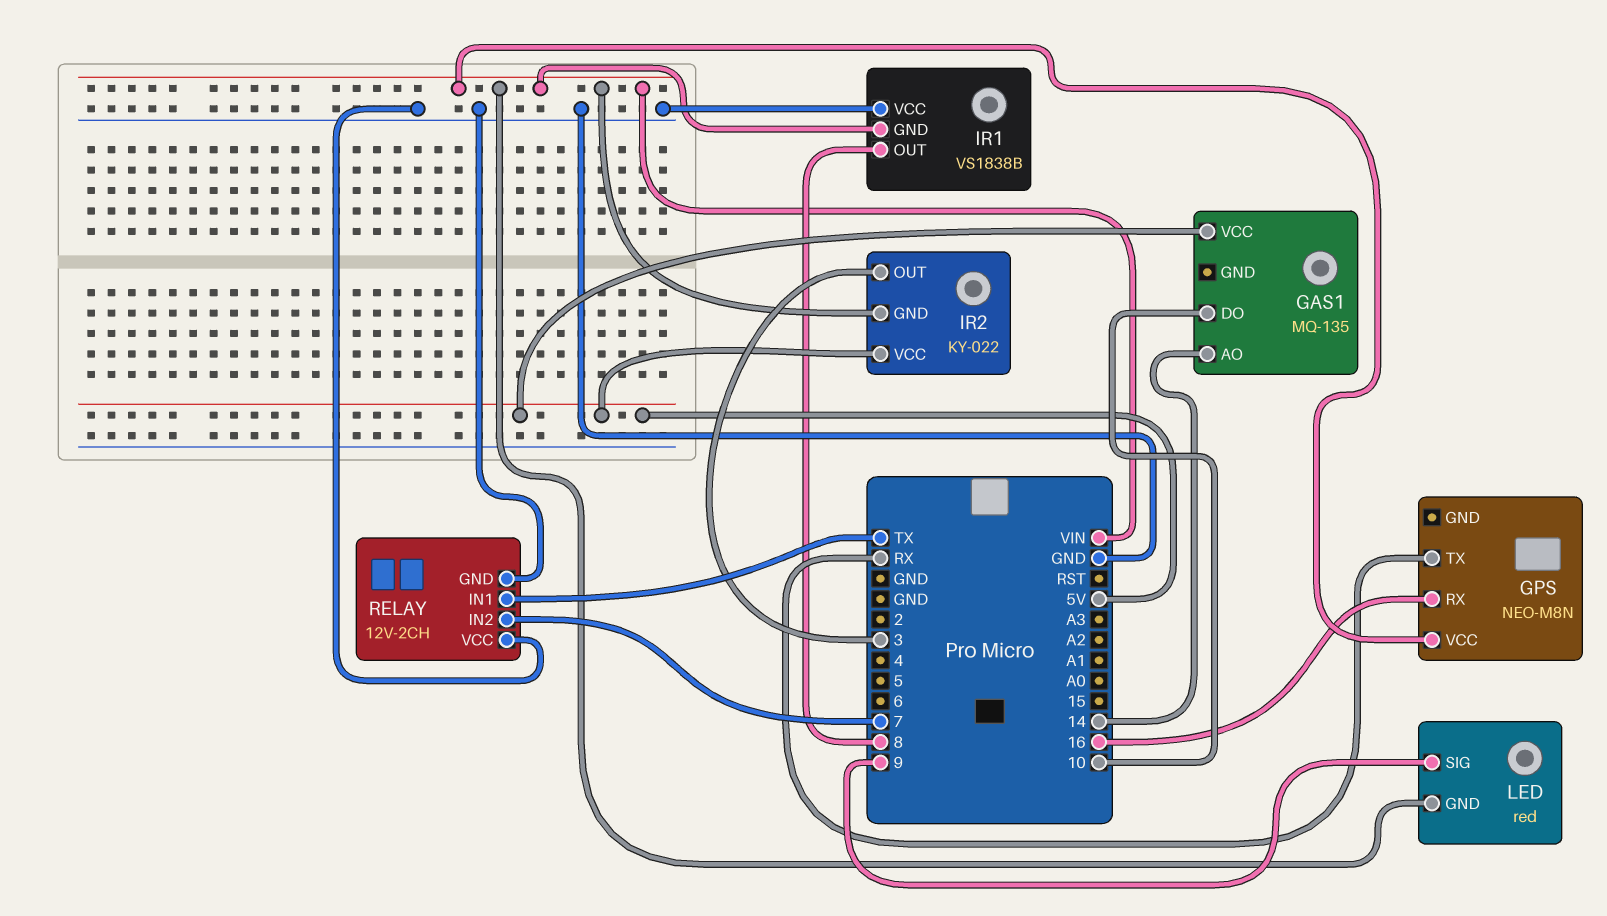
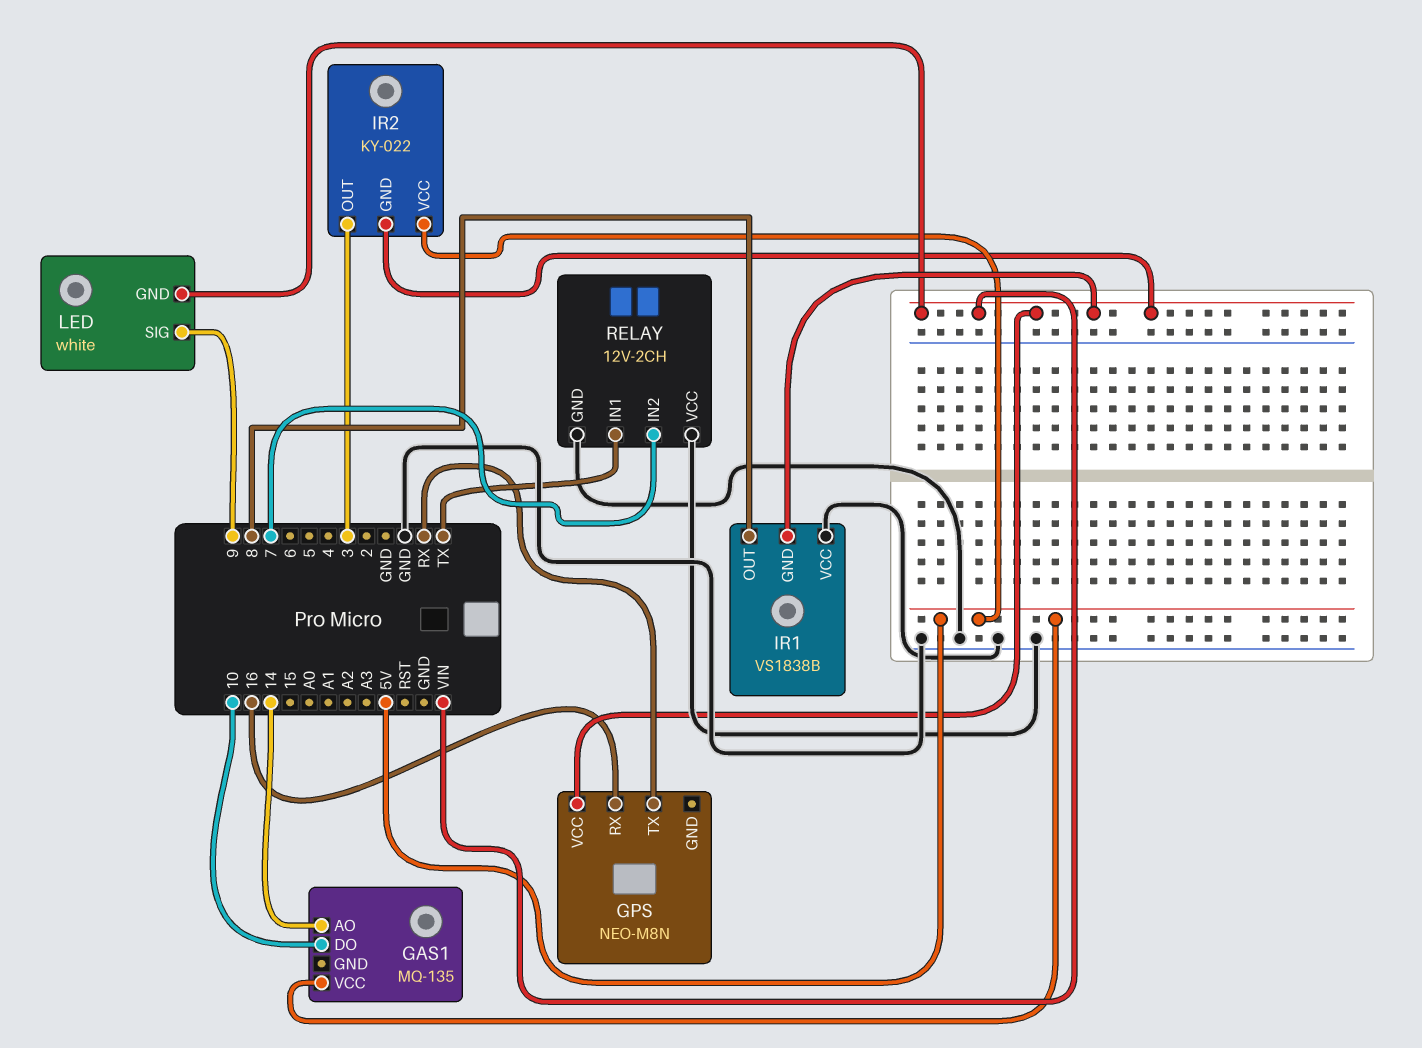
LED: red -> white

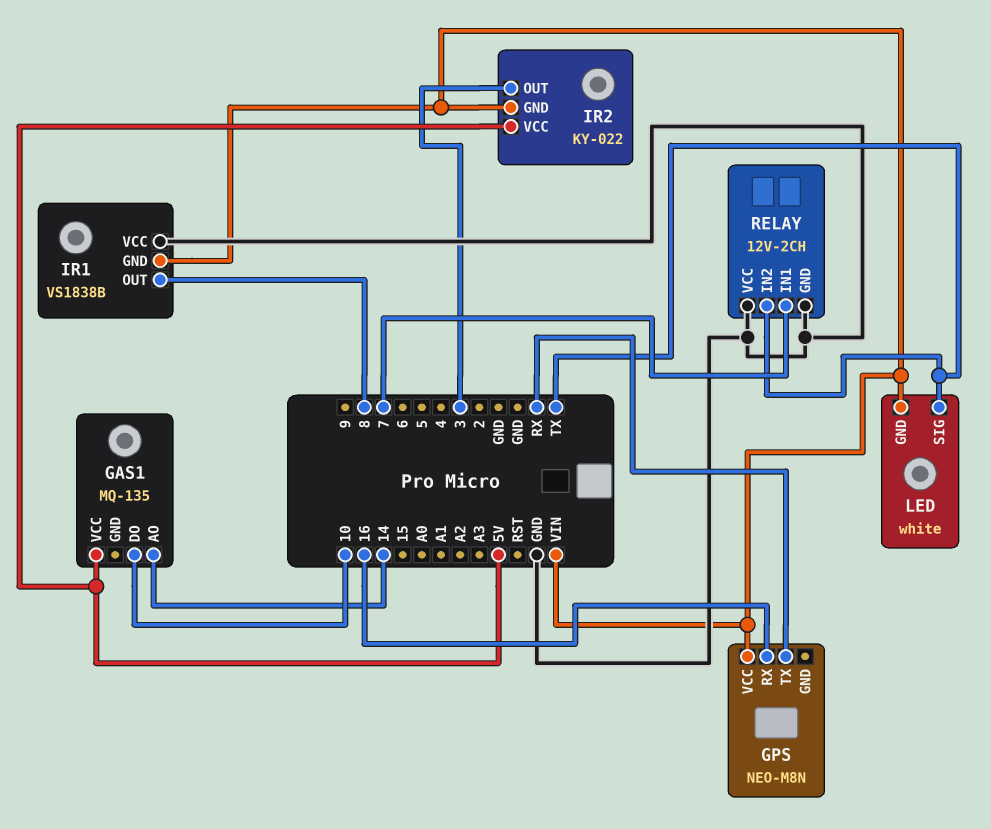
LED pin SIG: 9 -> TX
RELAY pin IN1: TX -> 7
RELAY pin IN2: 7 -> TX

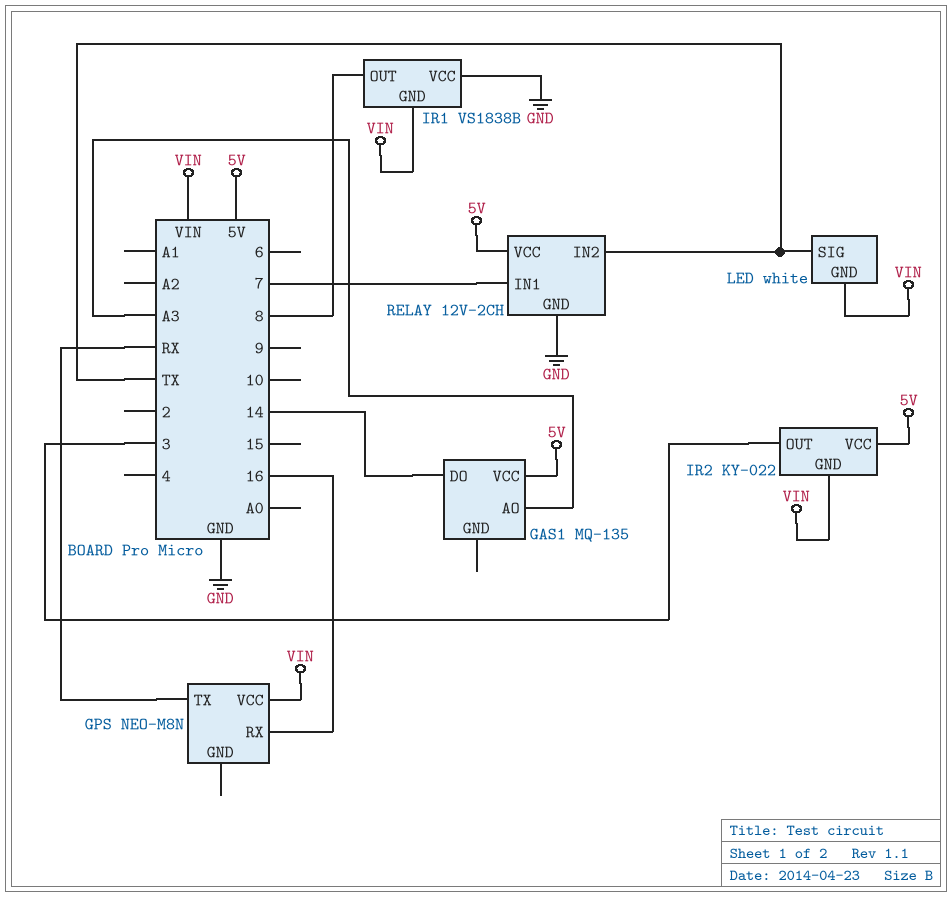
GAS1 pin AO: 14 -> A3
GAS1 pin DO: 10 -> 14
RELAY pin VCC: GND -> 5V

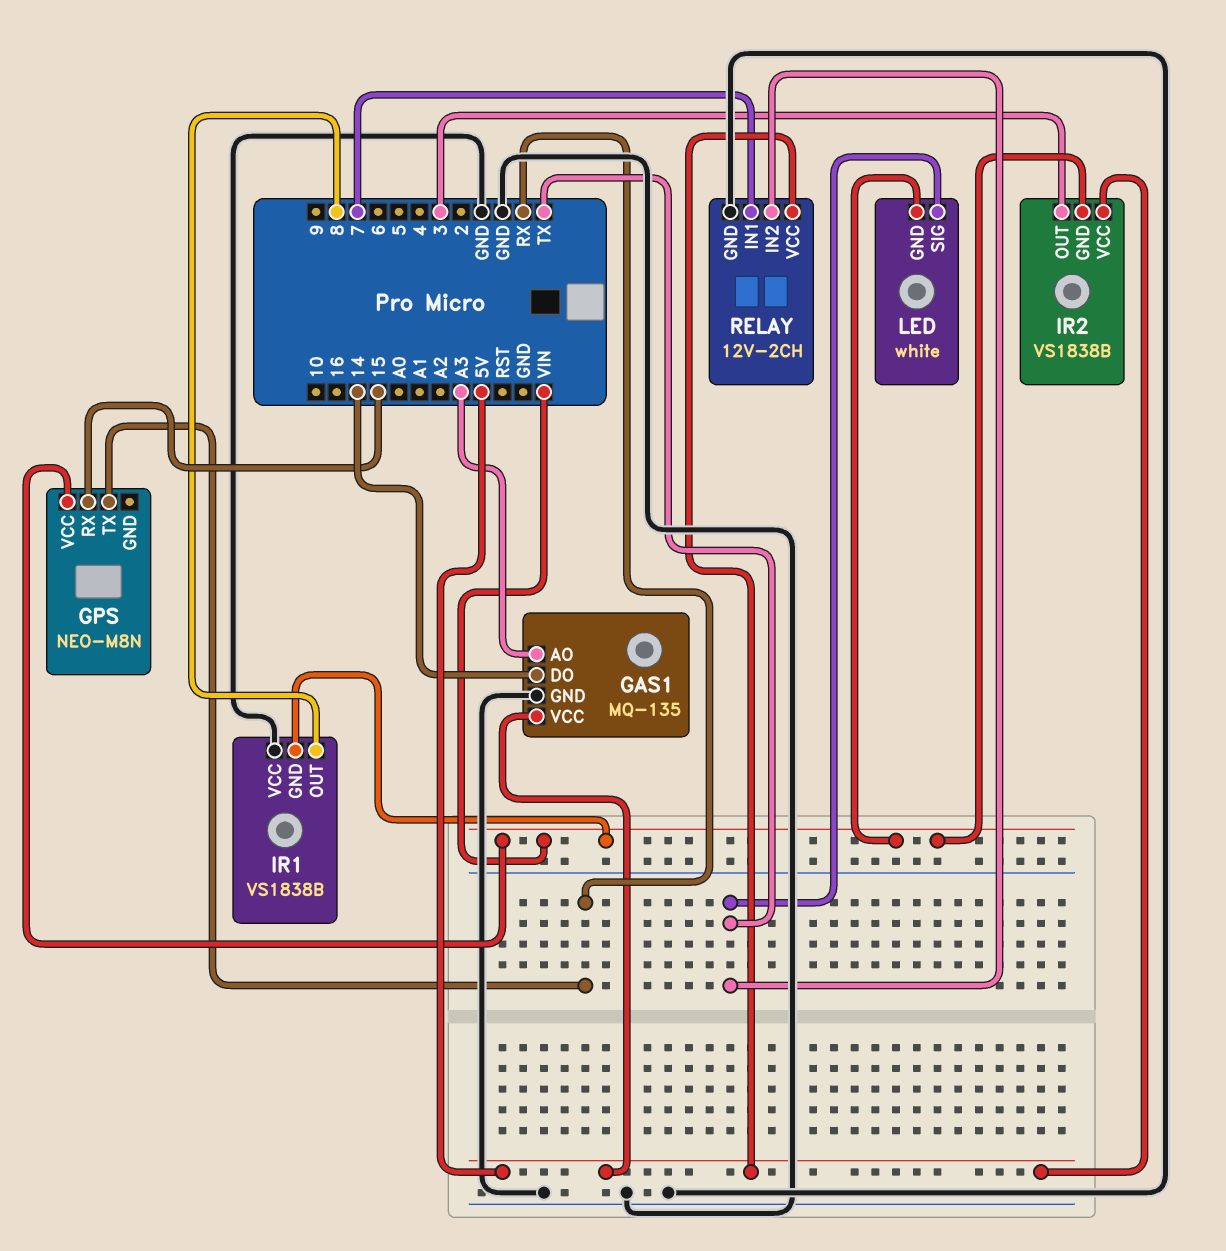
GAS1 pin GND: none -> GND
GPS pin RX: 16 -> 15
IR2: KY-022 -> VS1838B

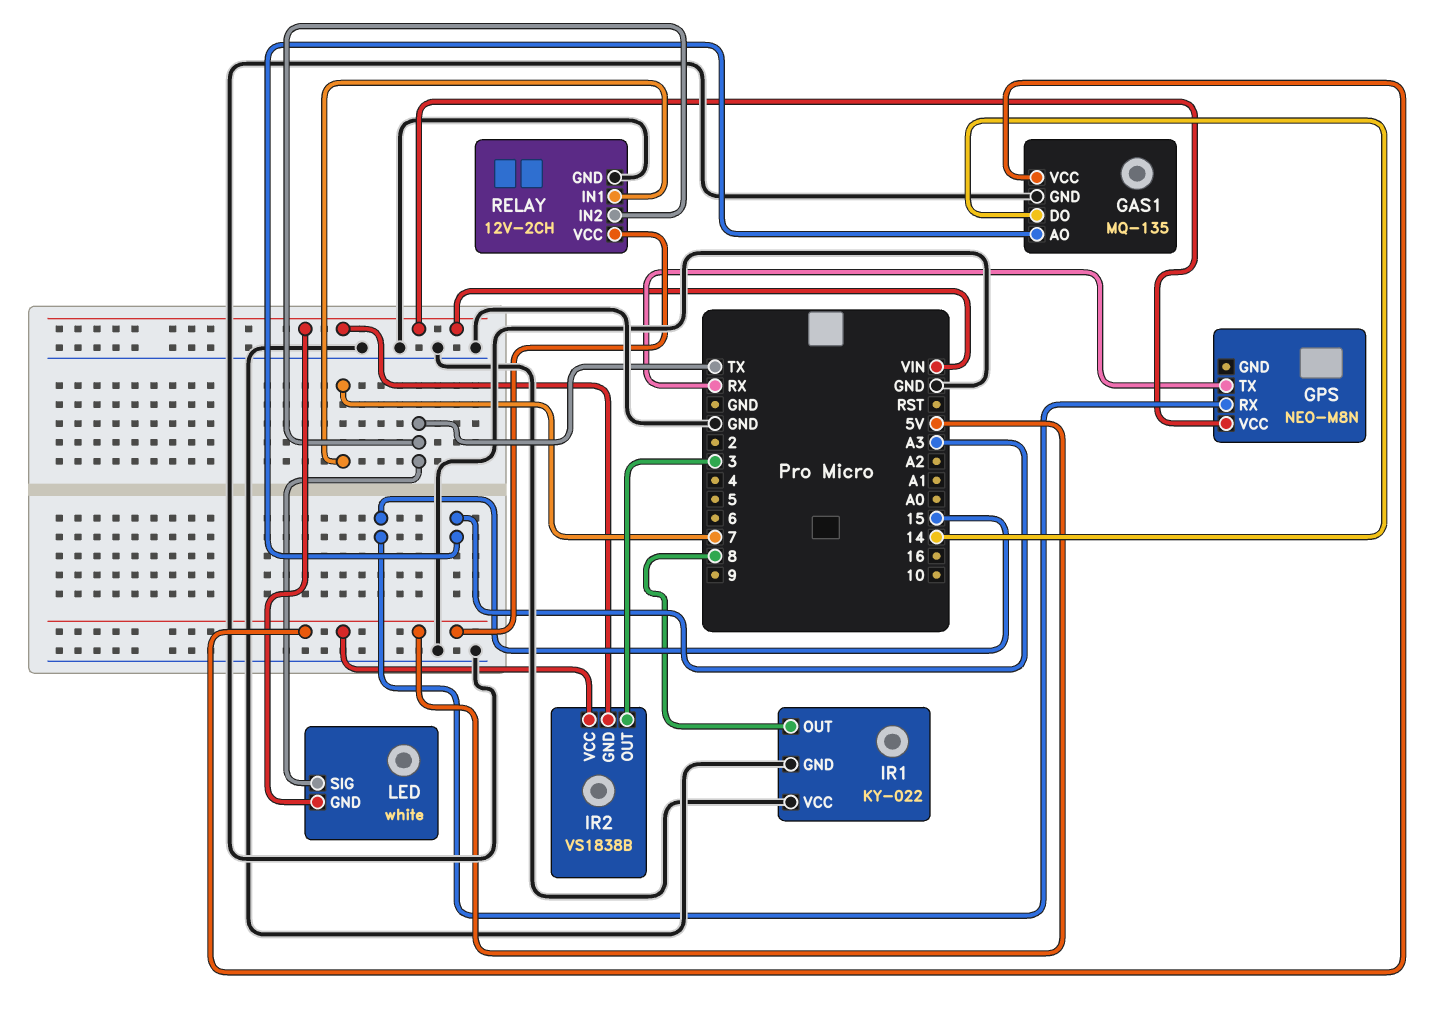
IR1: VS1838B -> KY-022
IR1 pin GND: VIN -> GND

